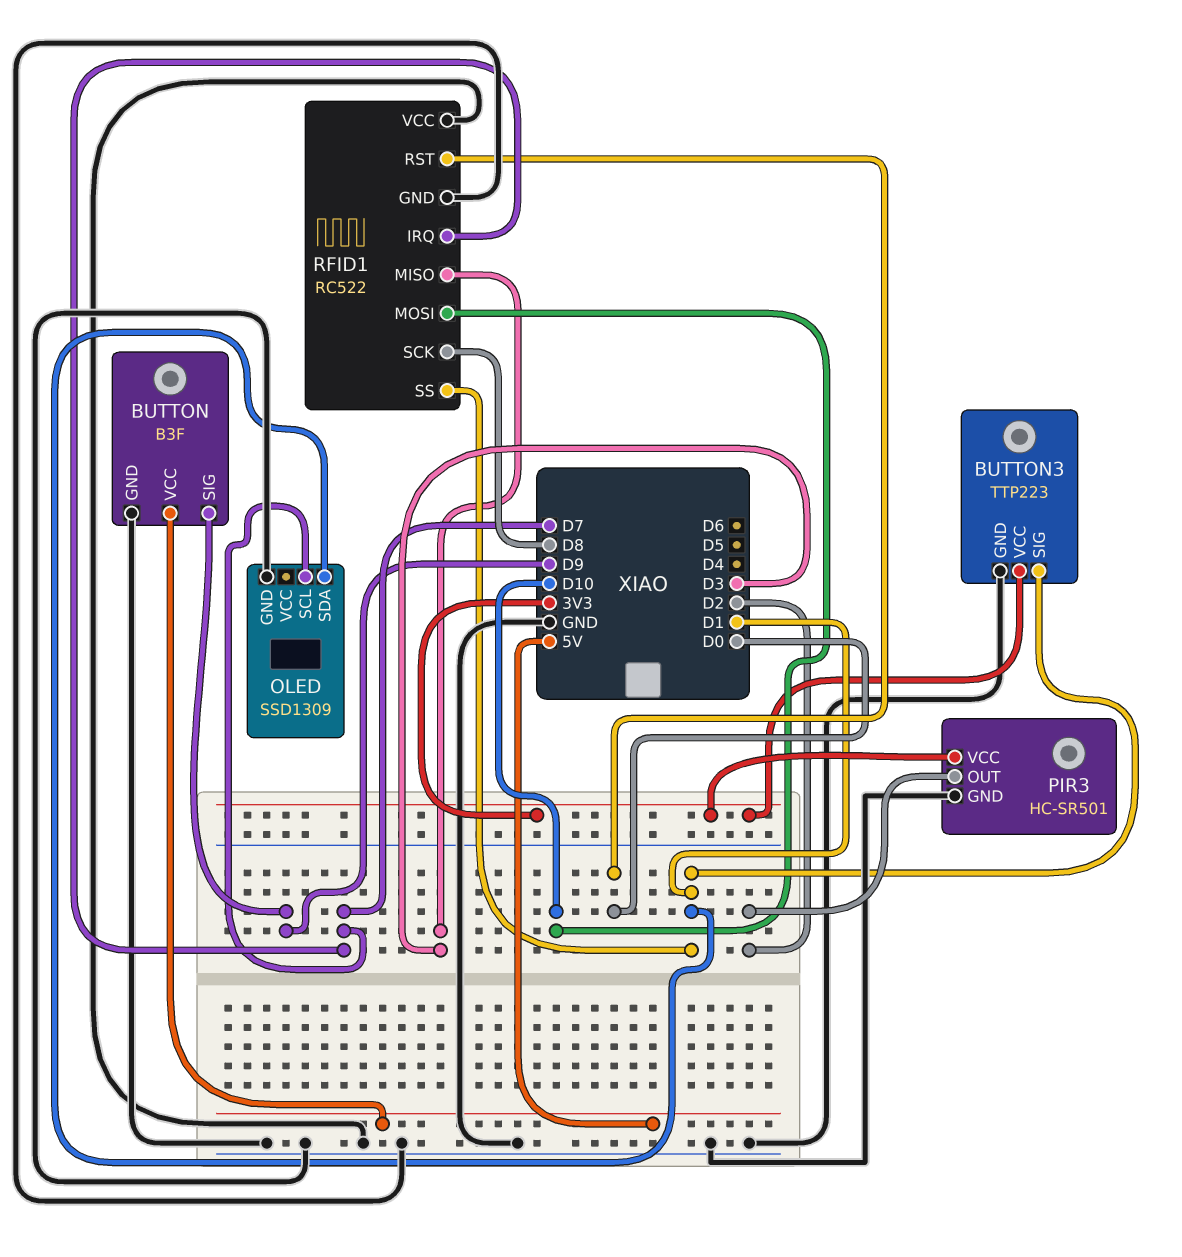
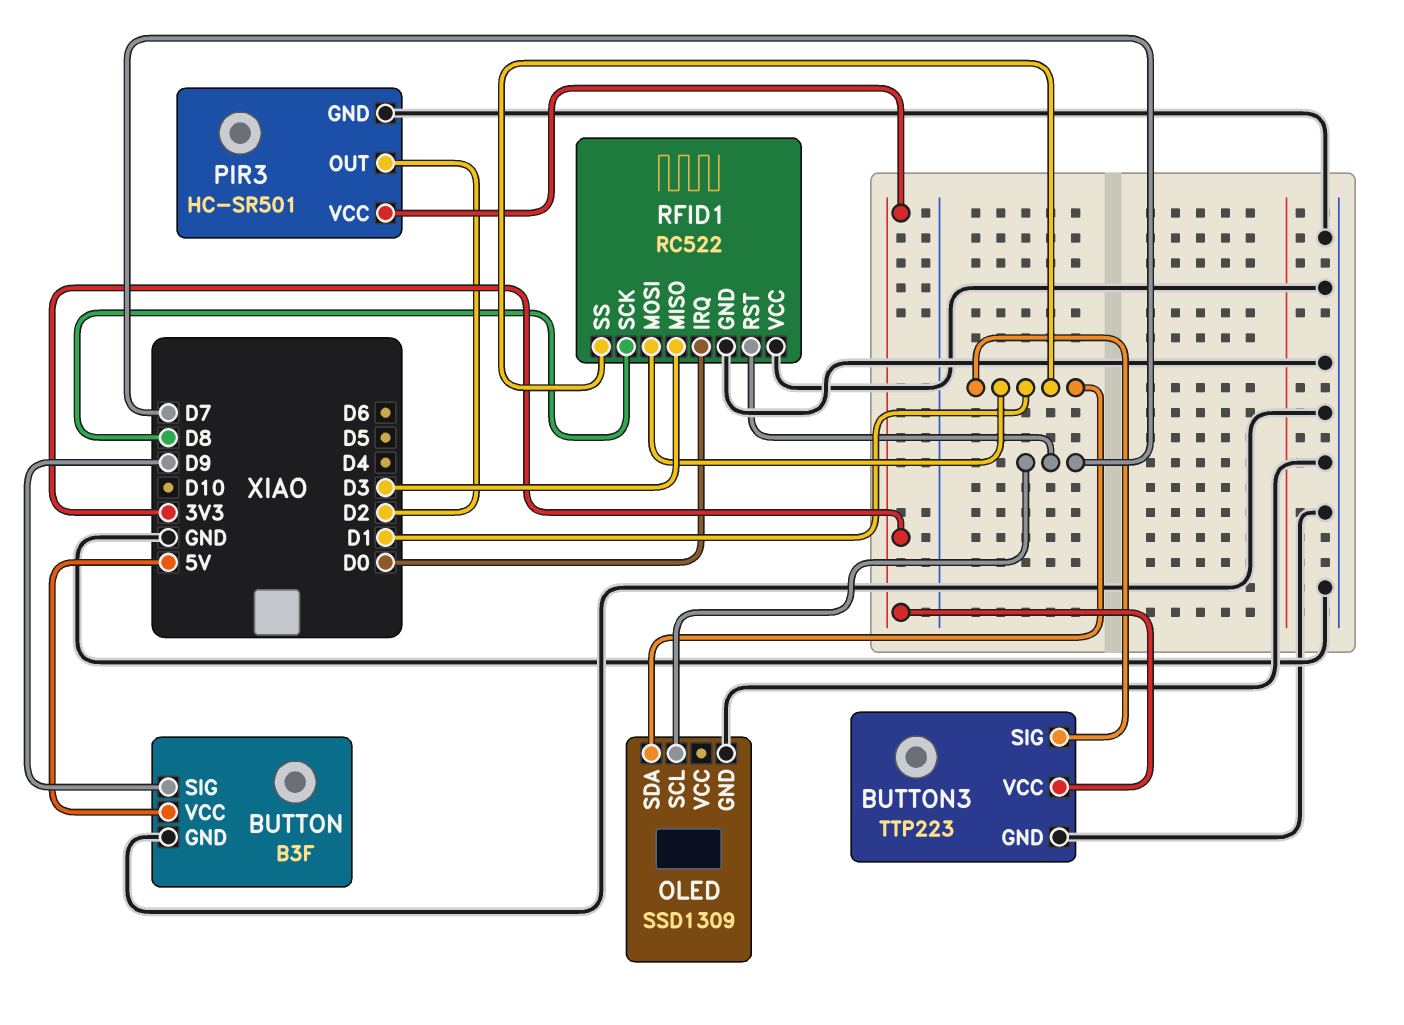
RFID1 pin IRQ: D7 -> D0
RFID1 pin MOSI: D10 -> D1
RFID1 pin RST: D0 -> D7

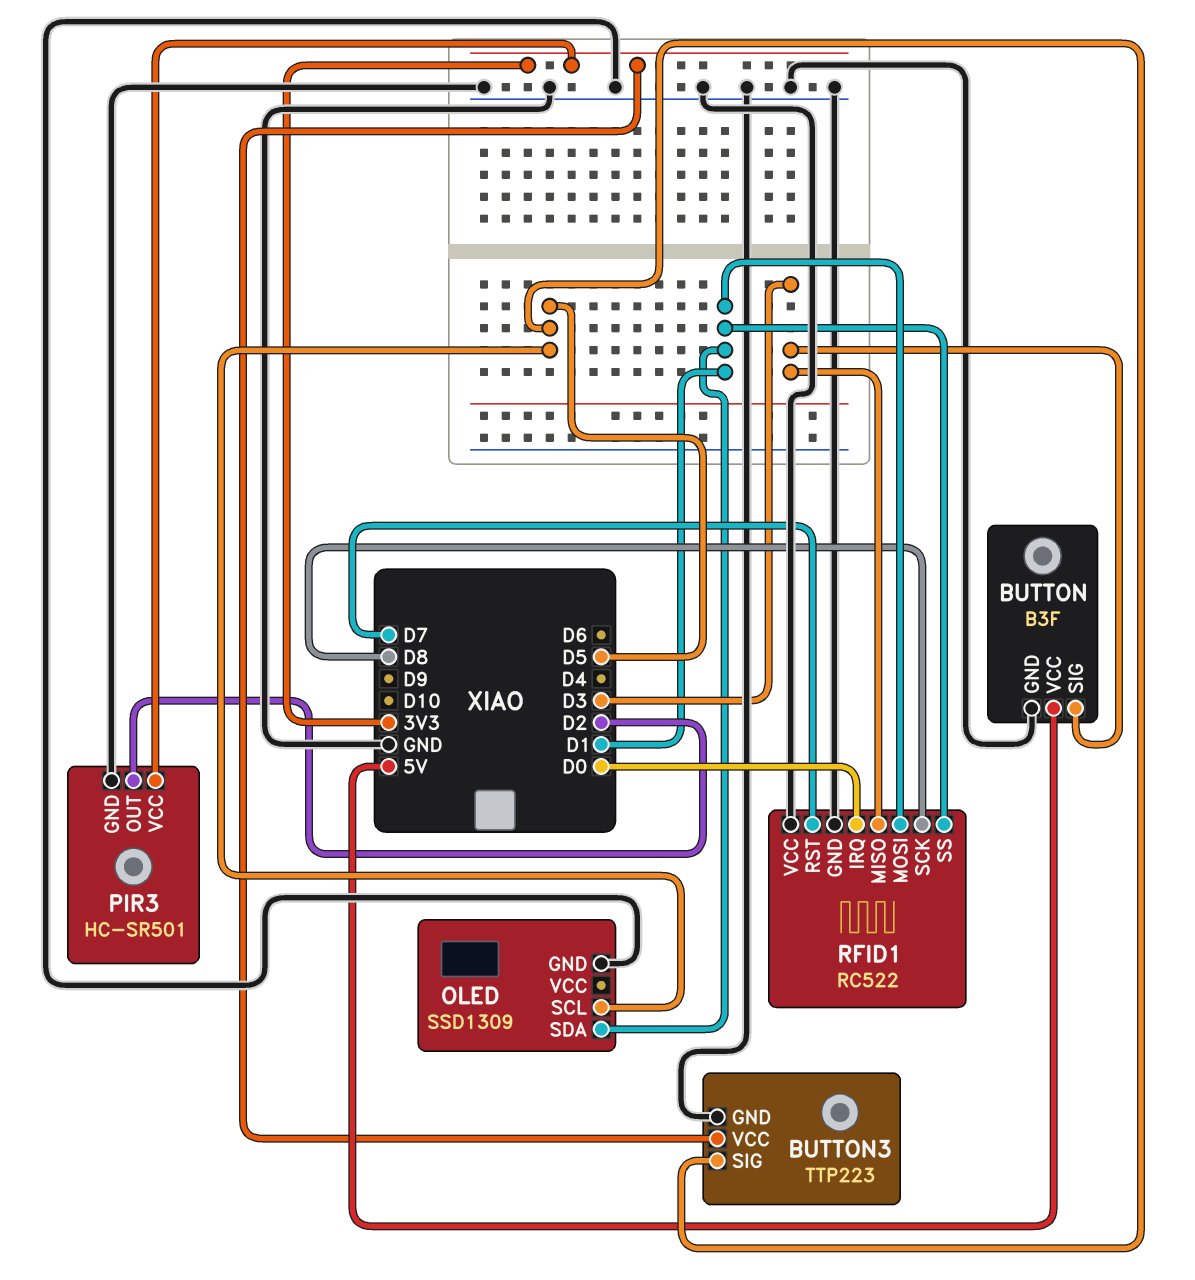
BUTTON pin SIG: D9 -> D3
BUTTON3 pin SIG: D1 -> D5
OLED pin SCL: D7 -> D5

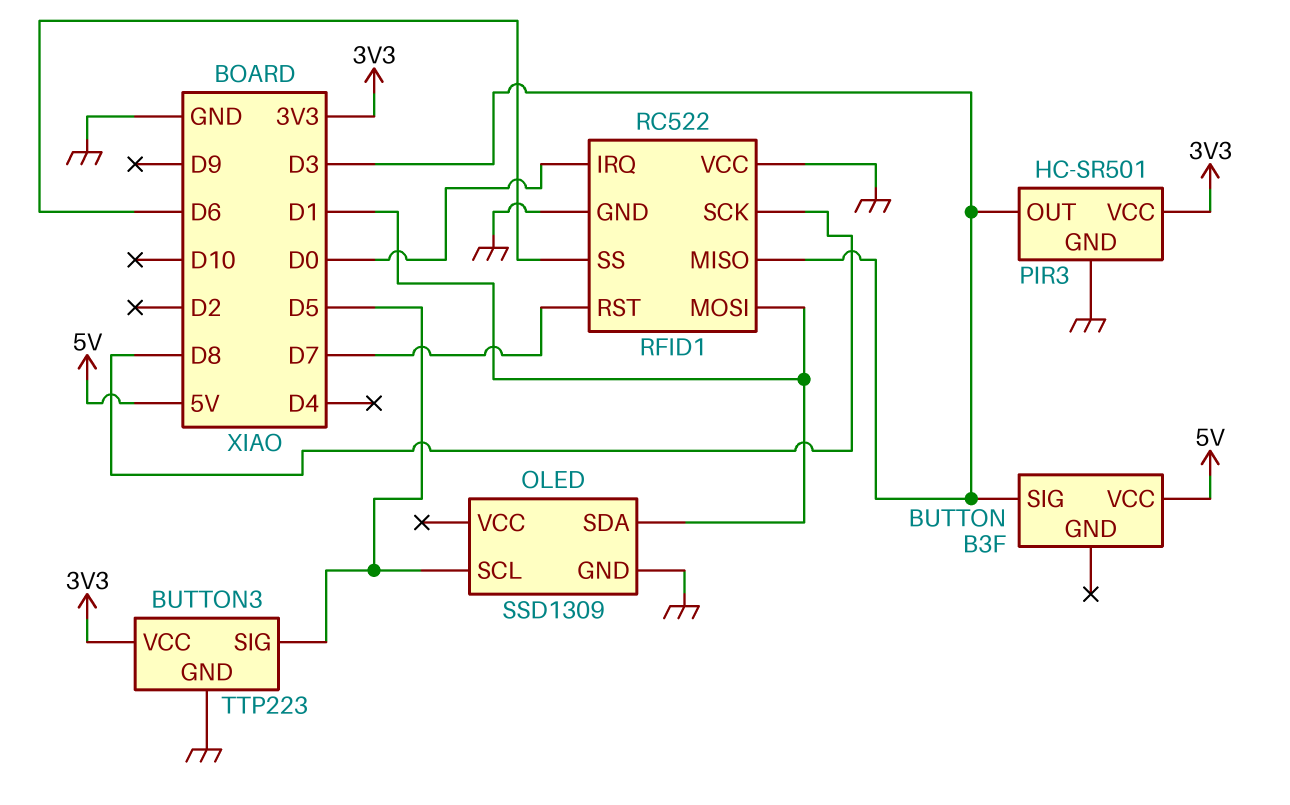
BUTTON pin GND: GND -> none
PIR3 pin OUT: D2 -> D3
RFID1 pin SS: D1 -> D6

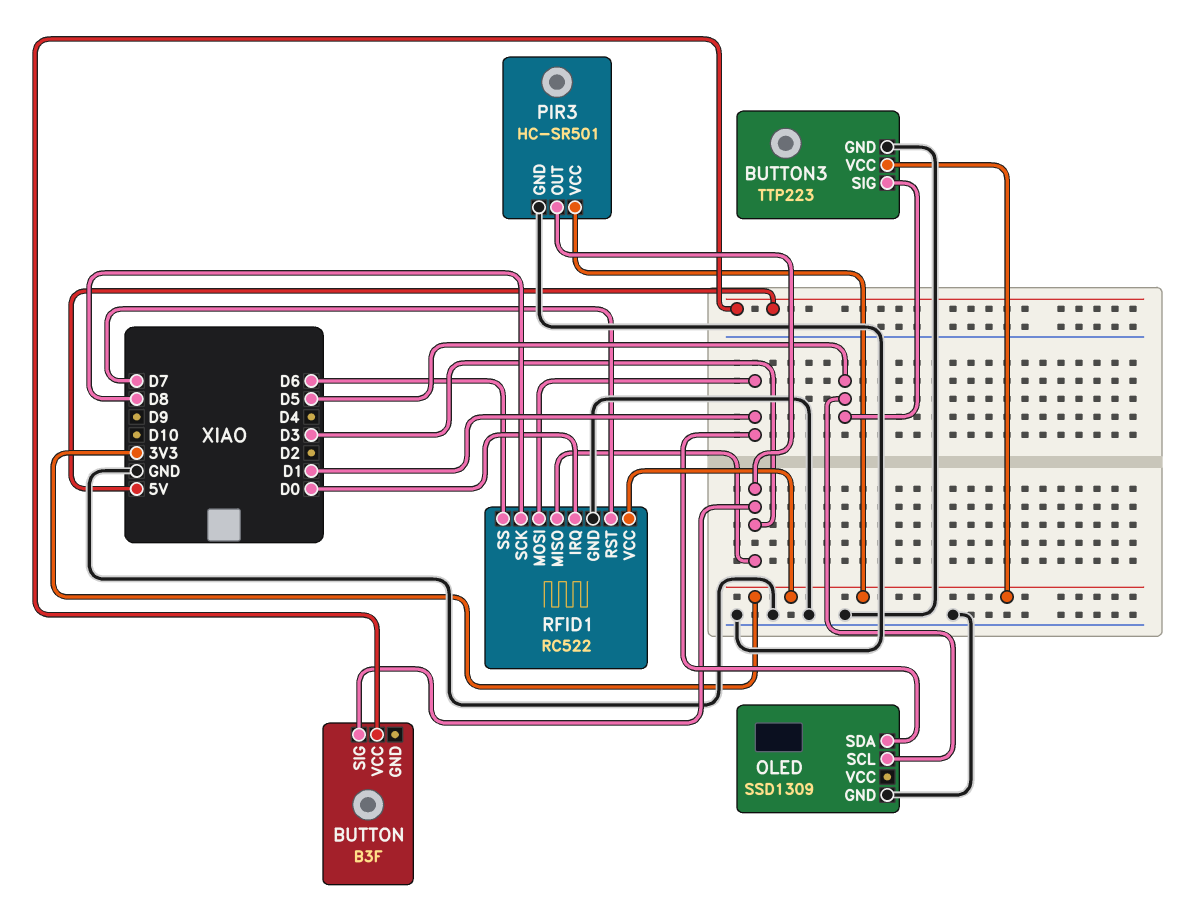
RFID1 pin VCC: GND -> 3V3

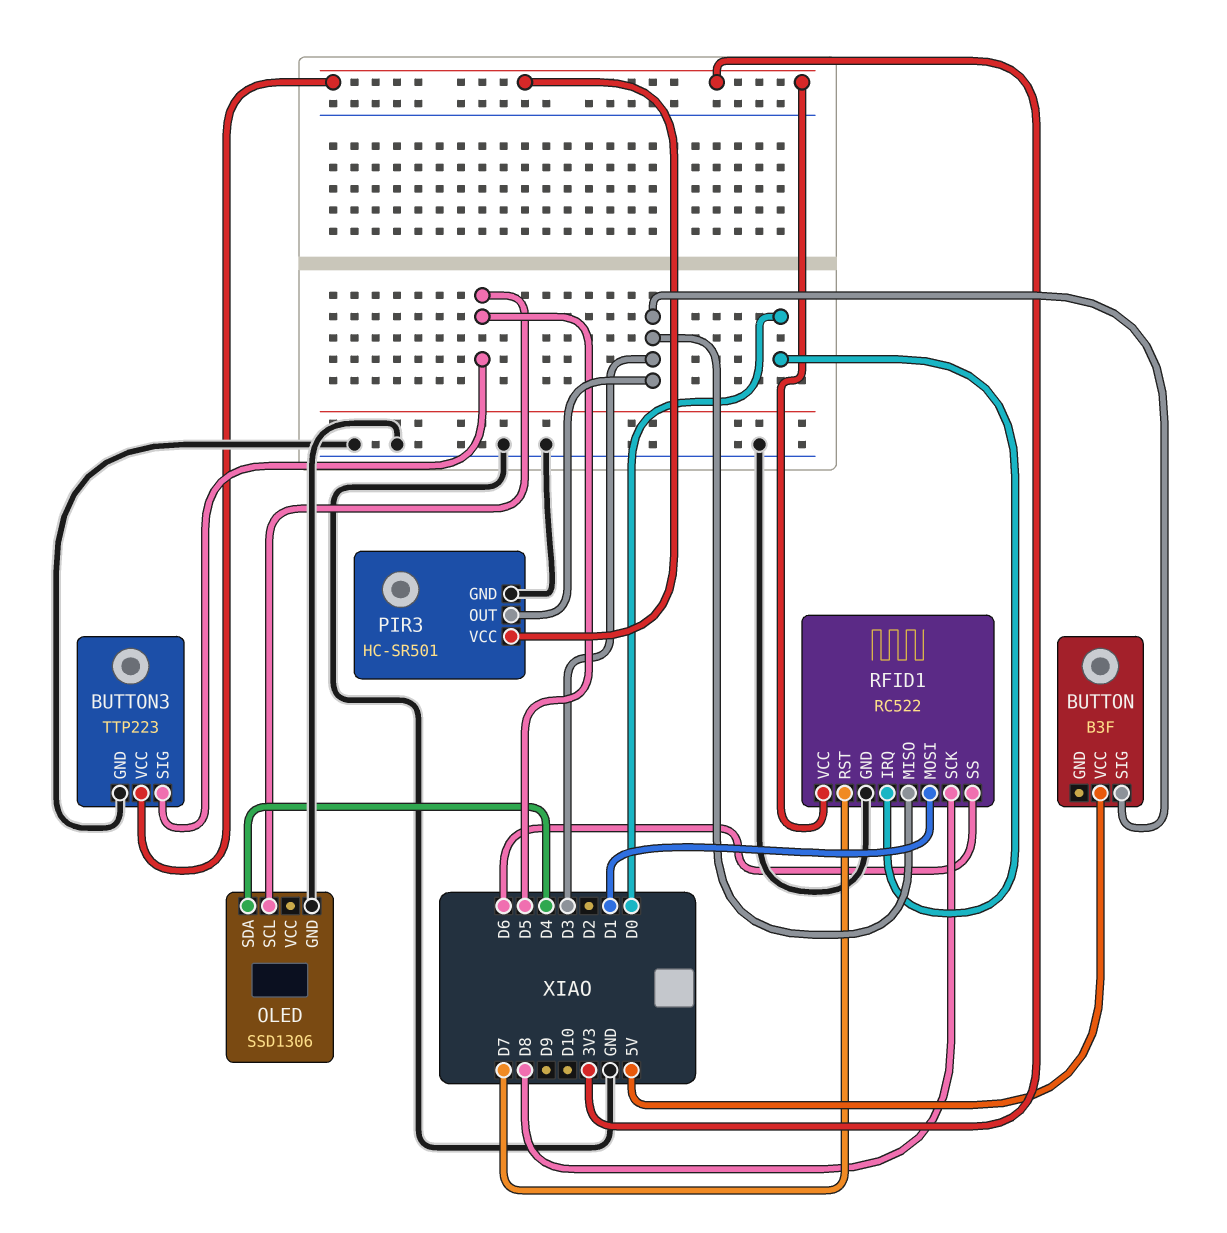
OLED: SSD1309 -> SSD1306
OLED pin SDA: D1 -> D4

